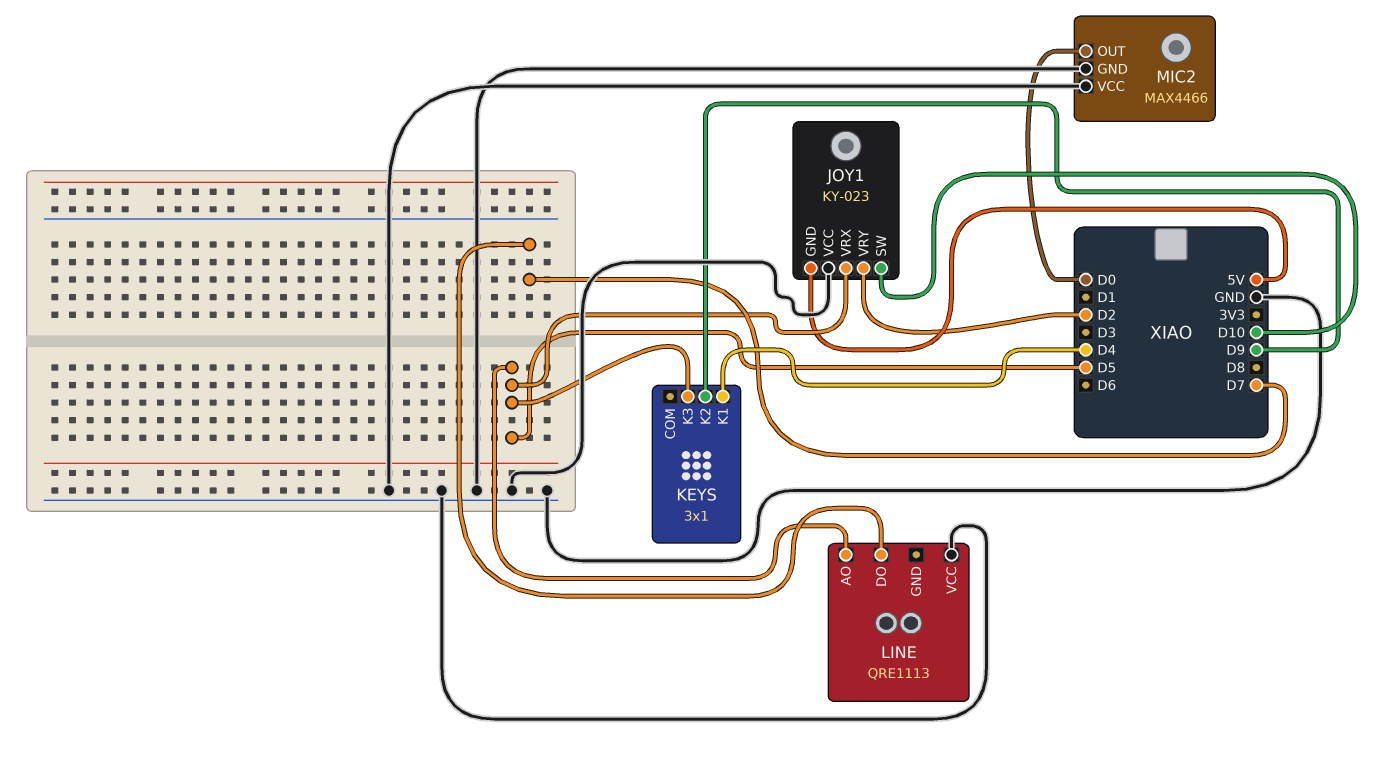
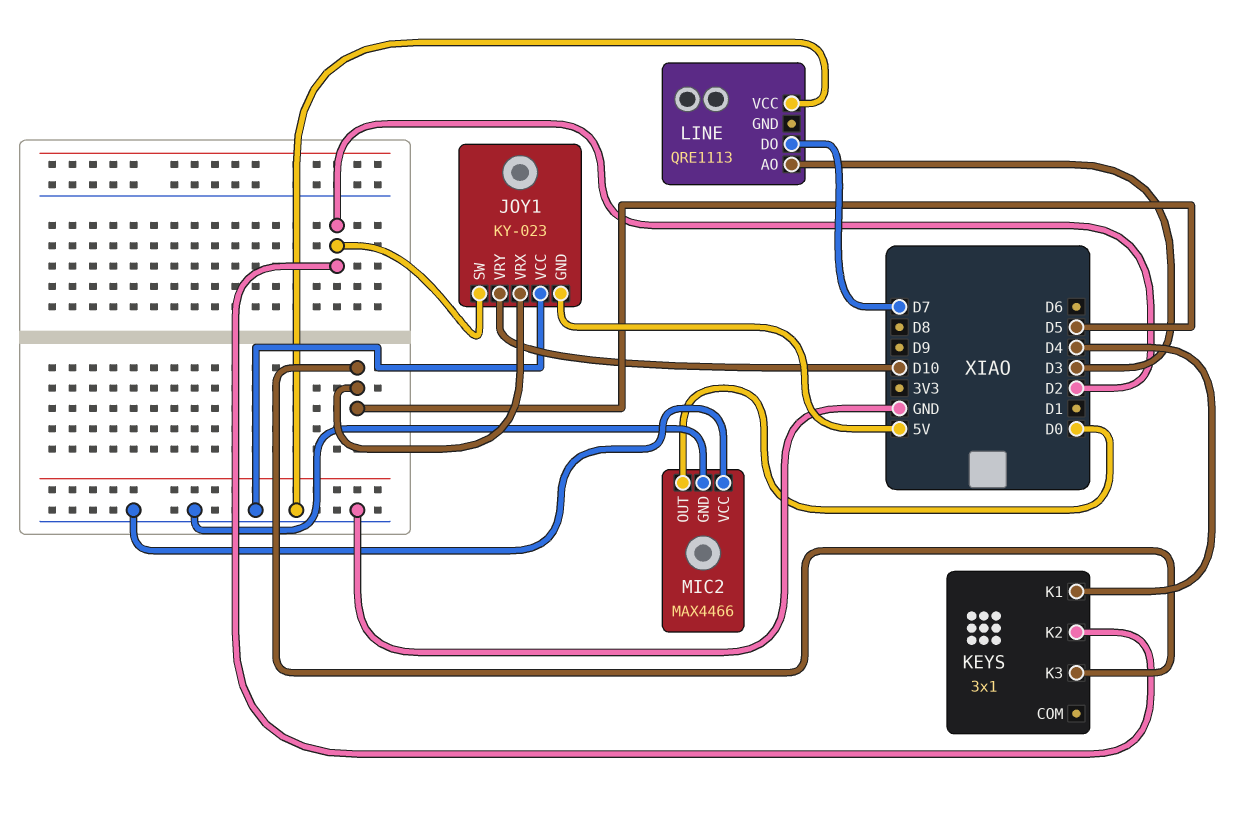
JOY1 pin SW: D10 -> D2
JOY1 pin VRY: D2 -> D10
KEYS pin K2: D9 -> D2
LINE pin AO: D5 -> D3

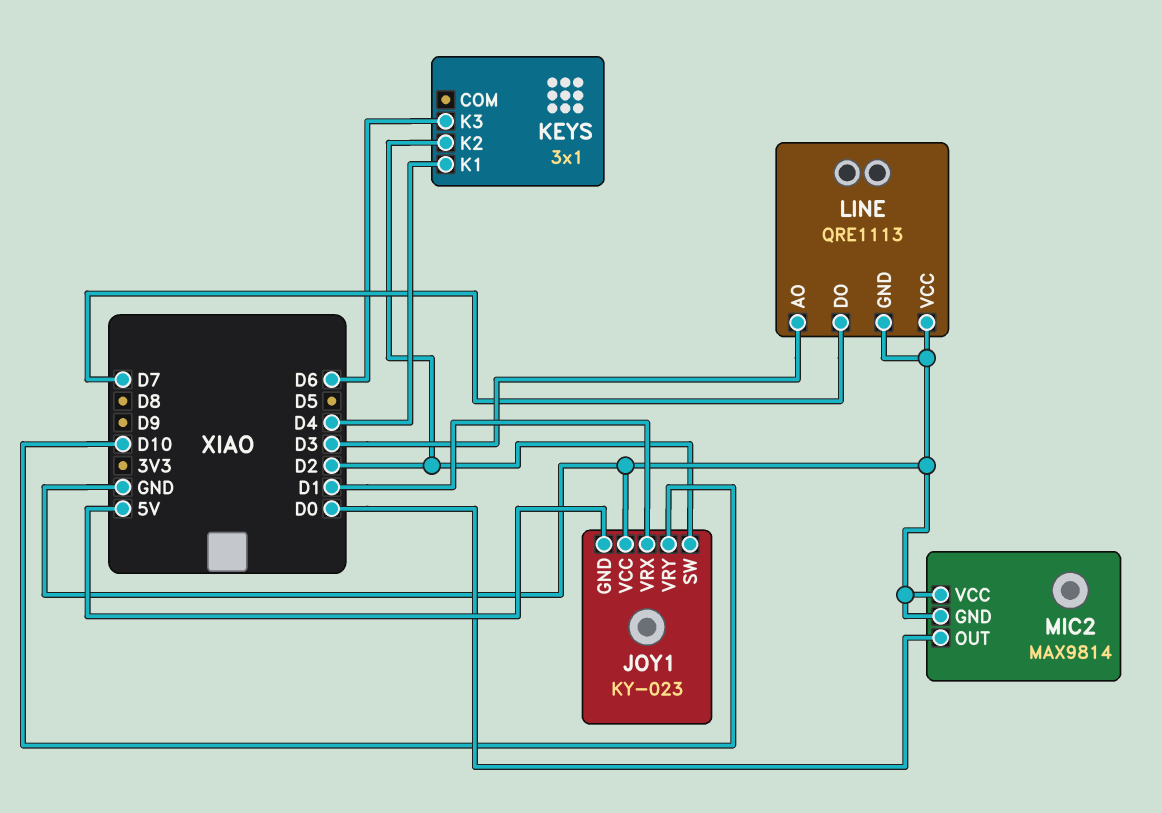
JOY1 pin VRX: D5 -> D1
KEYS pin K3: D5 -> D6
LINE pin GND: none -> GND
MIC2: MAX4466 -> MAX9814

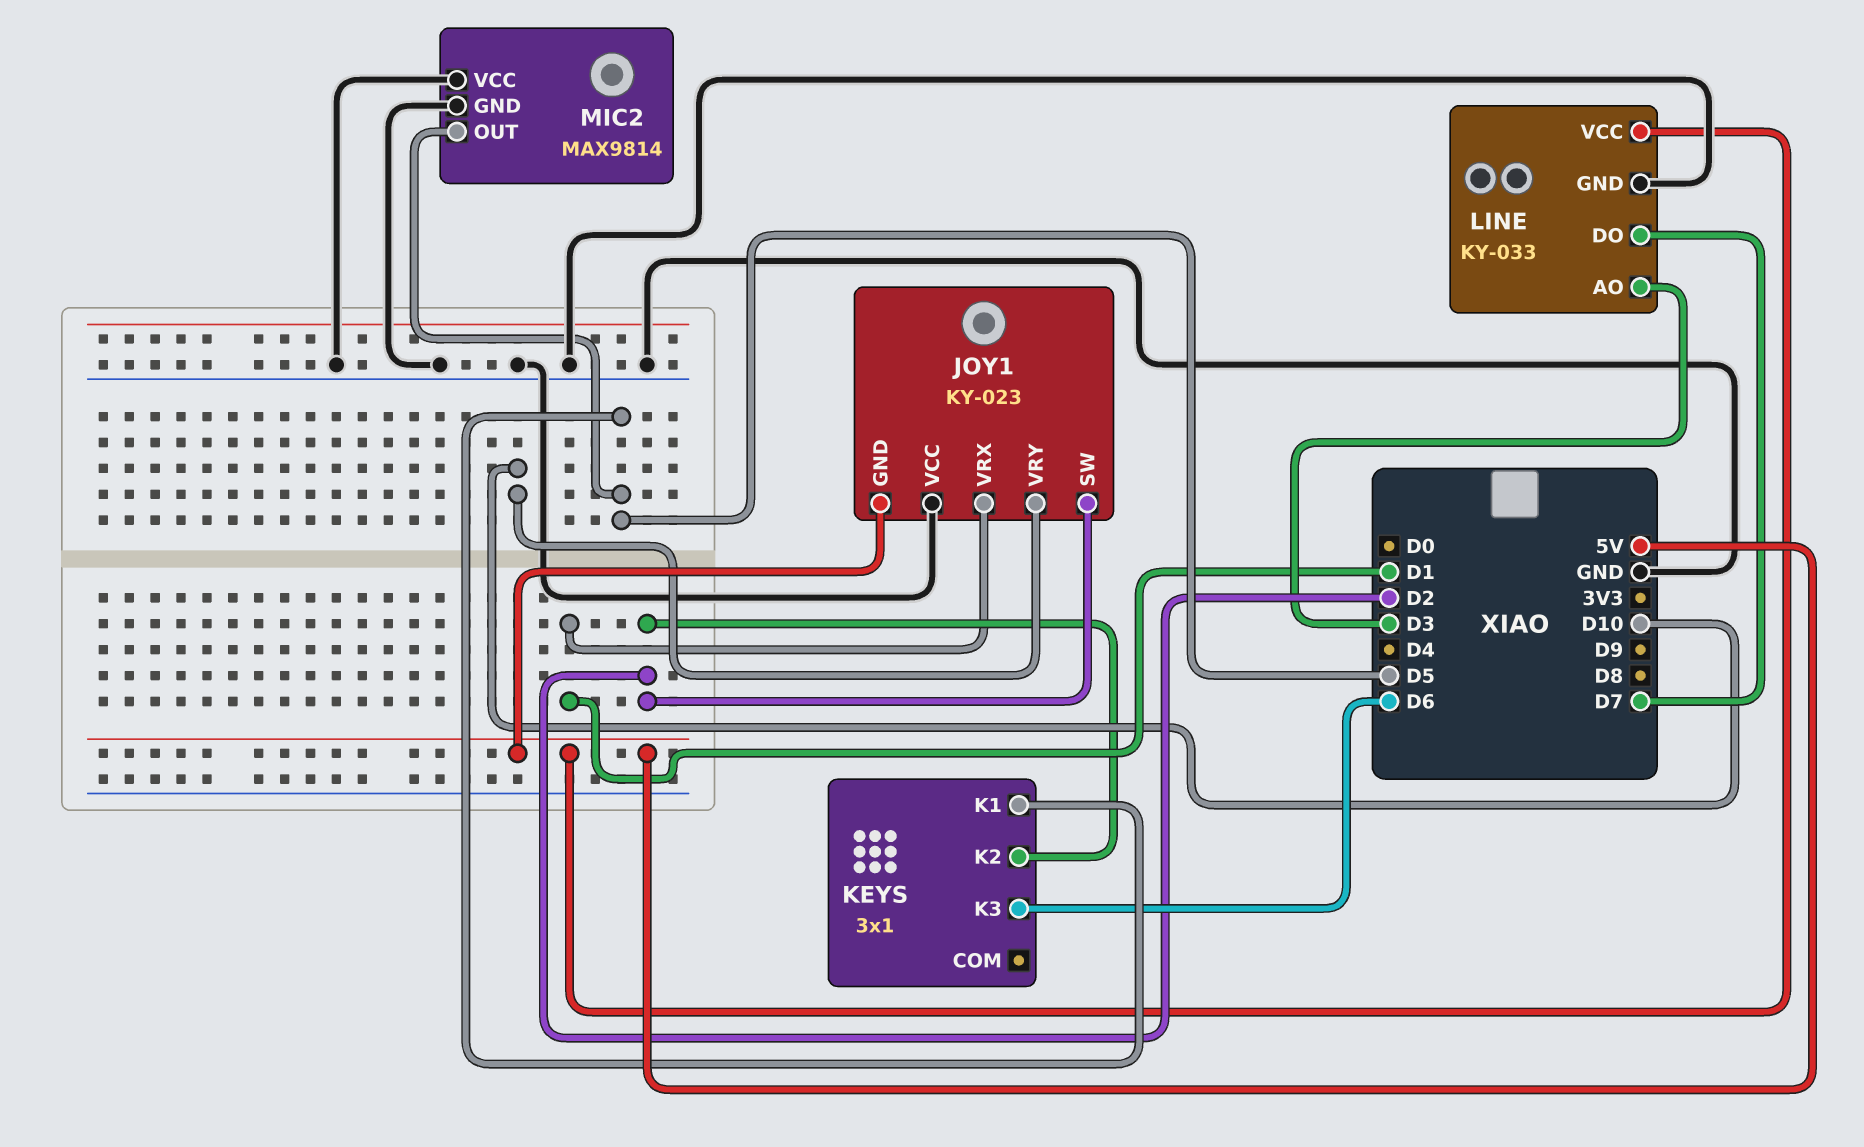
KEYS pin K1: D4 -> D5
LINE: QRE1113 -> KY-033
LINE pin VCC: GND -> 5V
MIC2 pin OUT: D0 -> D5

